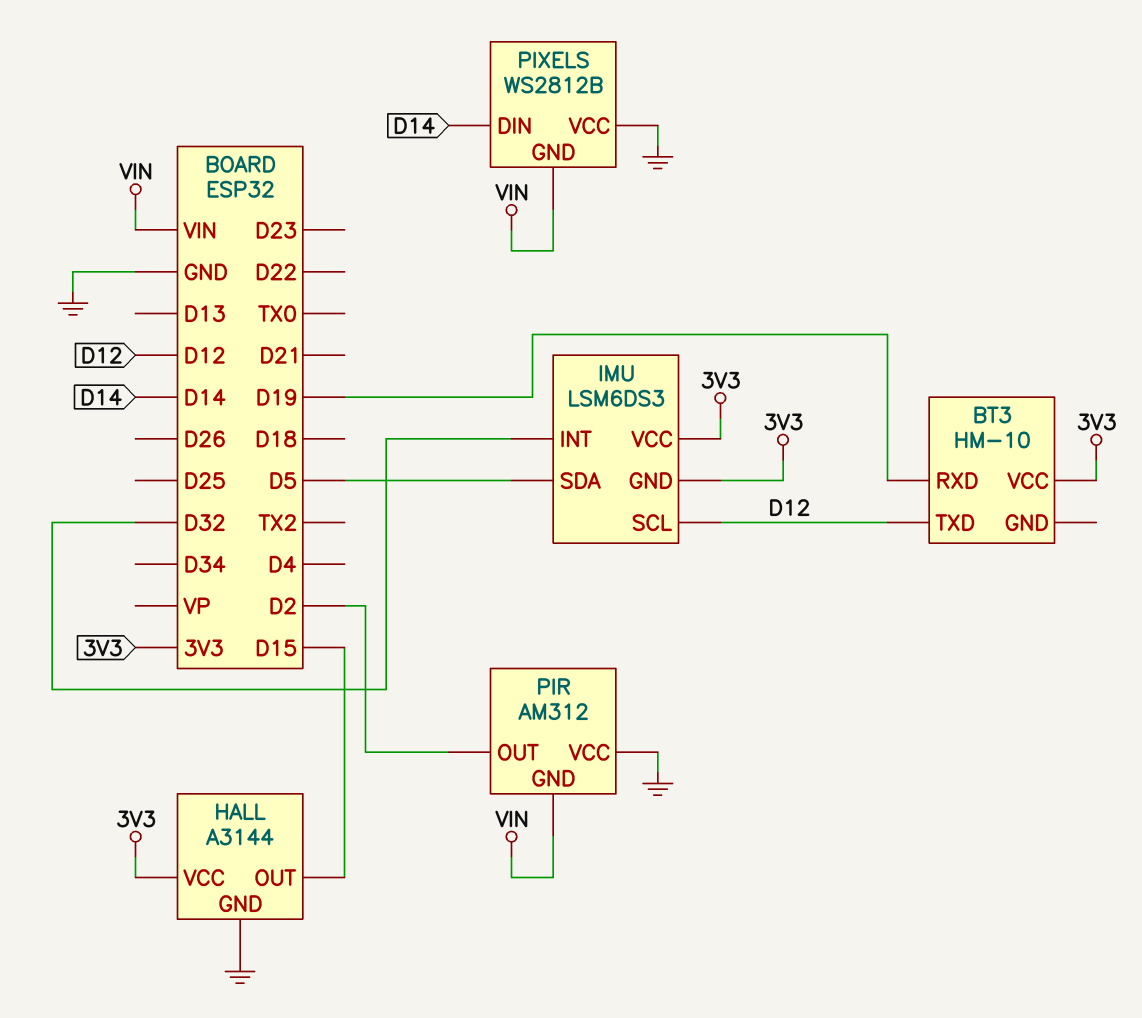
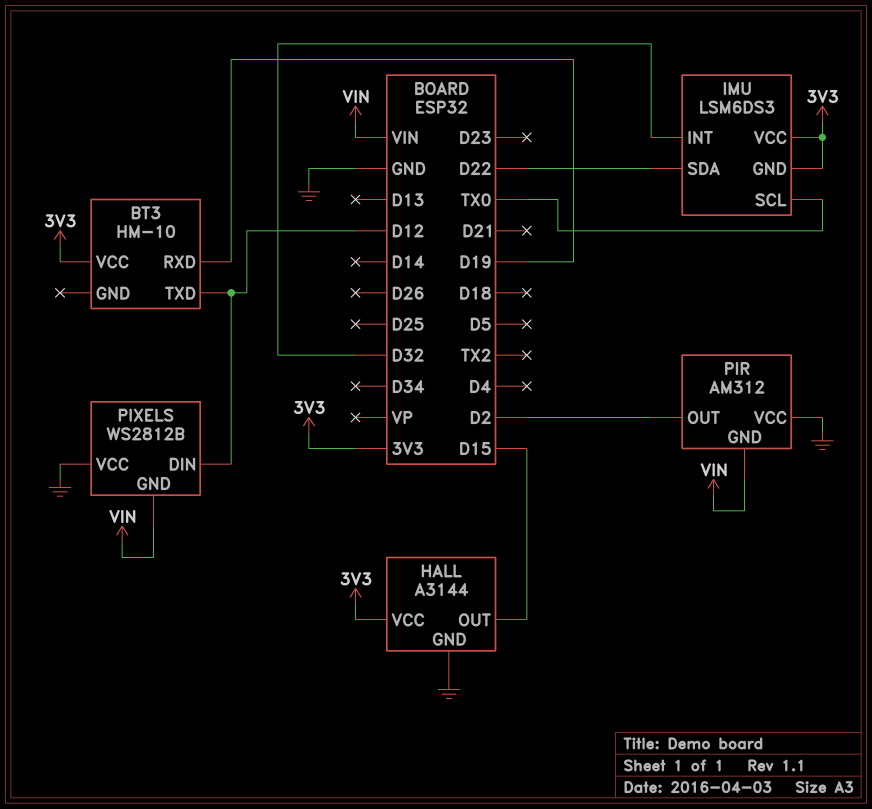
IMU pin SCL: D12 -> TX0
IMU pin SDA: D5 -> D22
PIXELS pin DIN: D14 -> D12

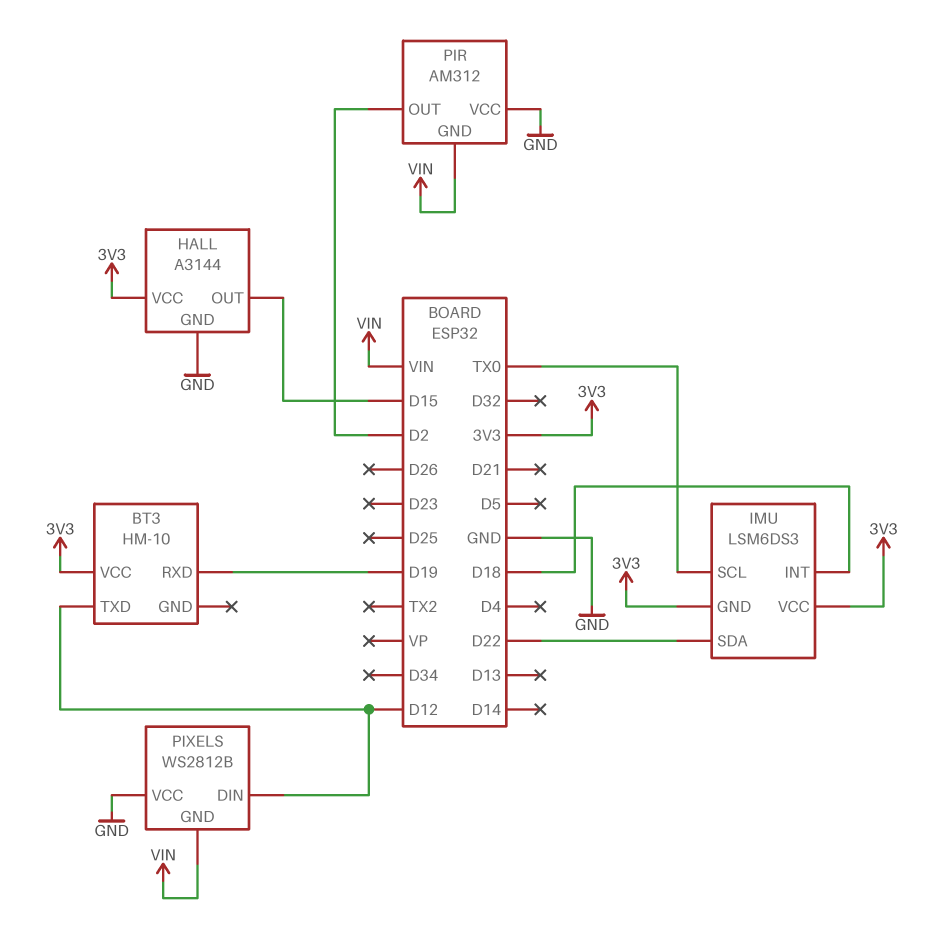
IMU pin INT: D32 -> D18

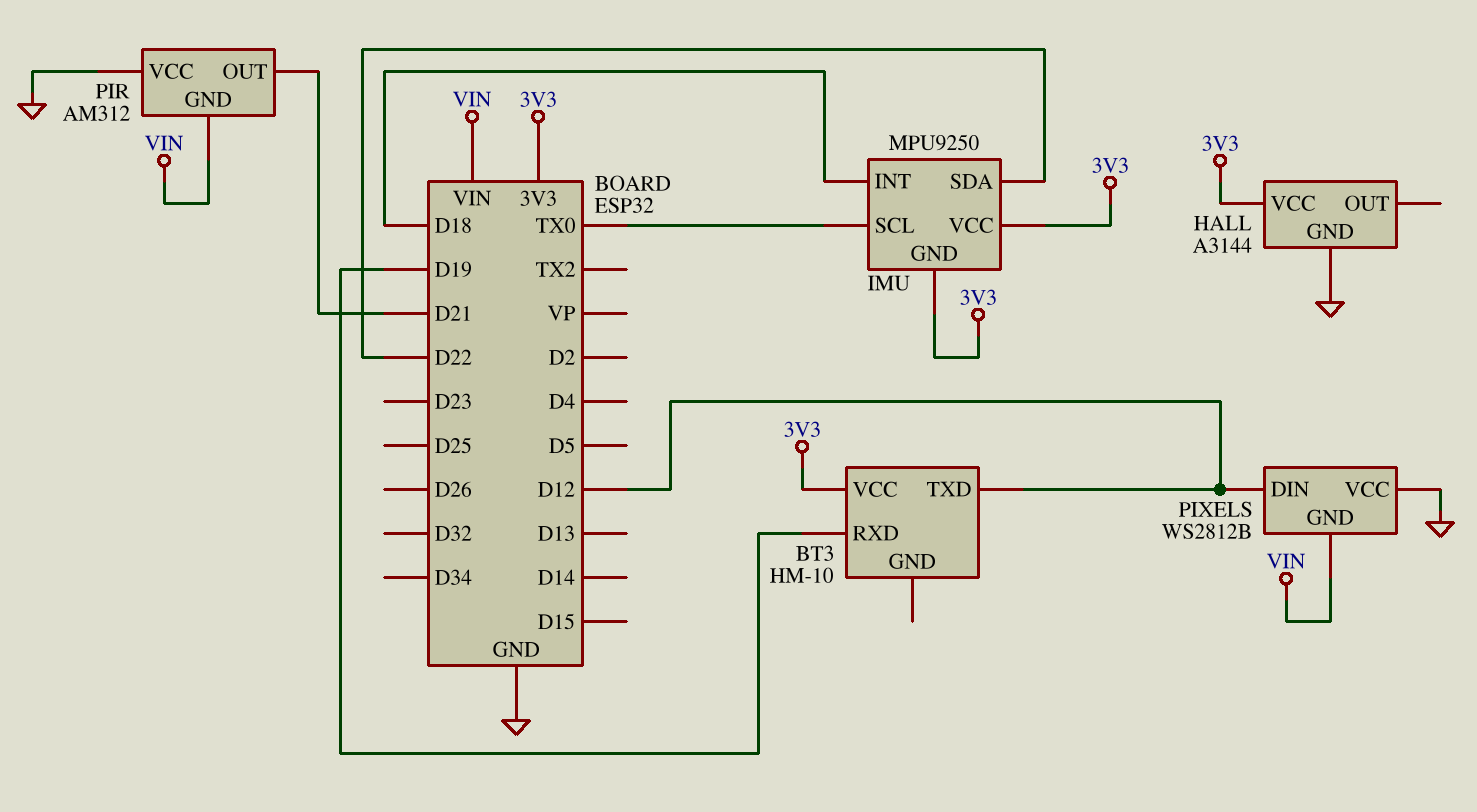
HALL pin OUT: D15 -> none
IMU: LSM6DS3 -> MPU9250
PIR pin OUT: D2 -> D21

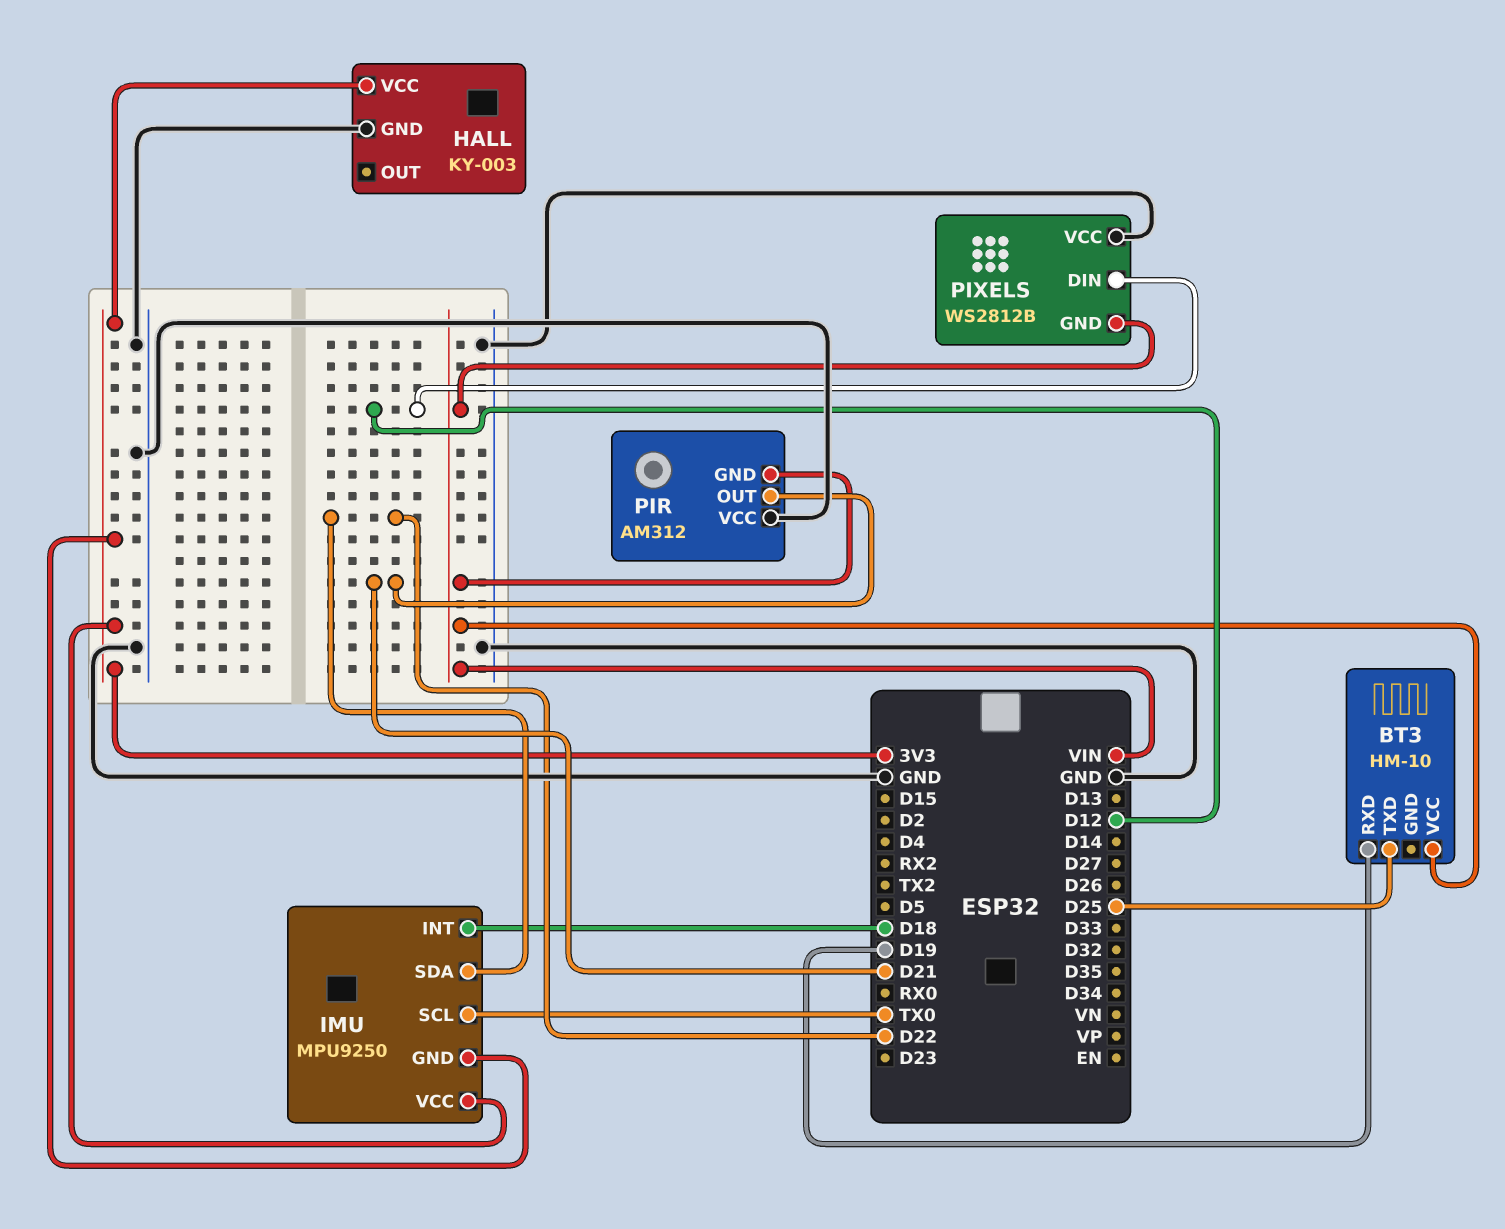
BT3 pin TXD: D12 -> D25
BT3 pin VCC: 3V3 -> VIN
HALL: A3144 -> KY-003

